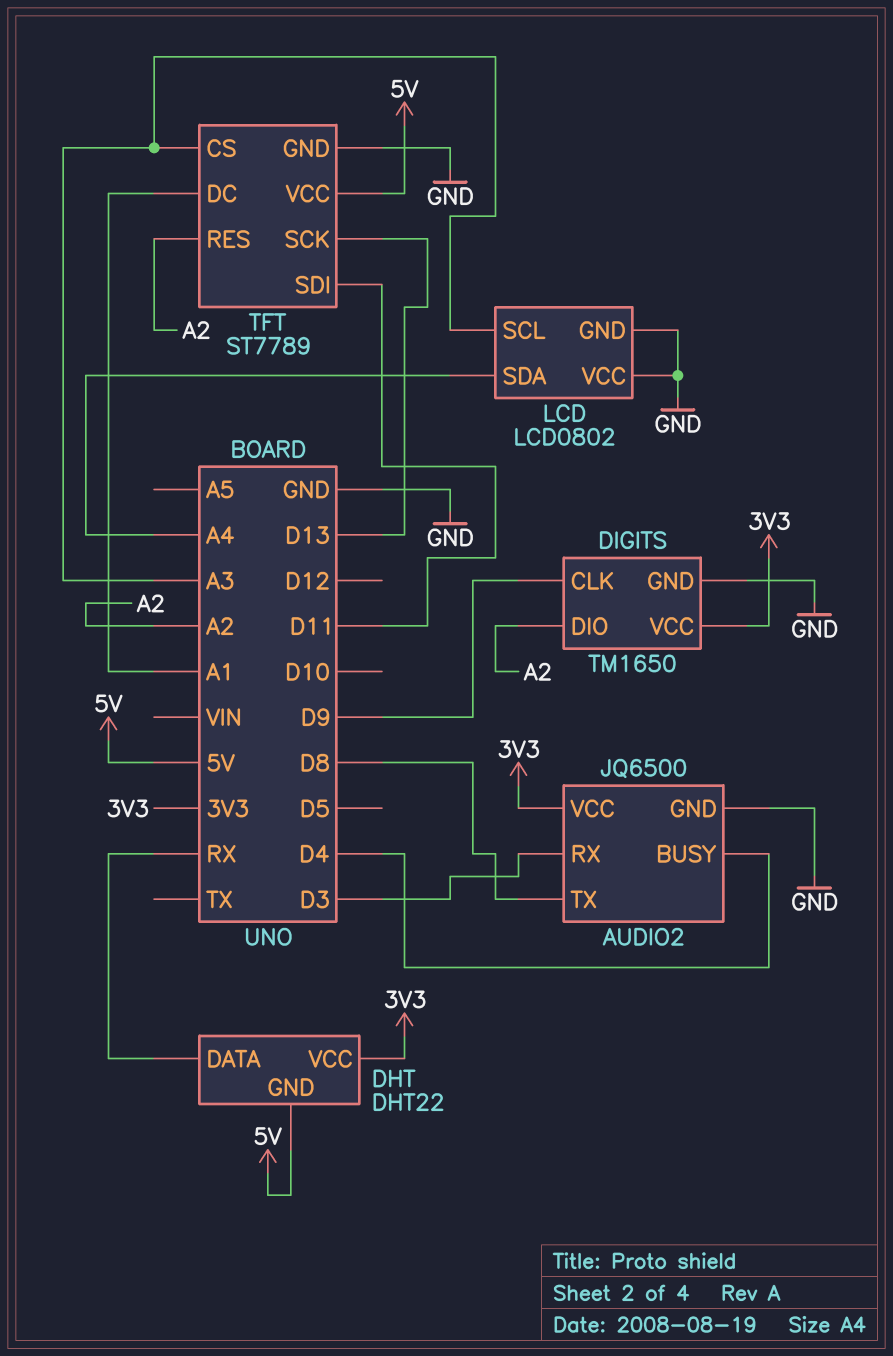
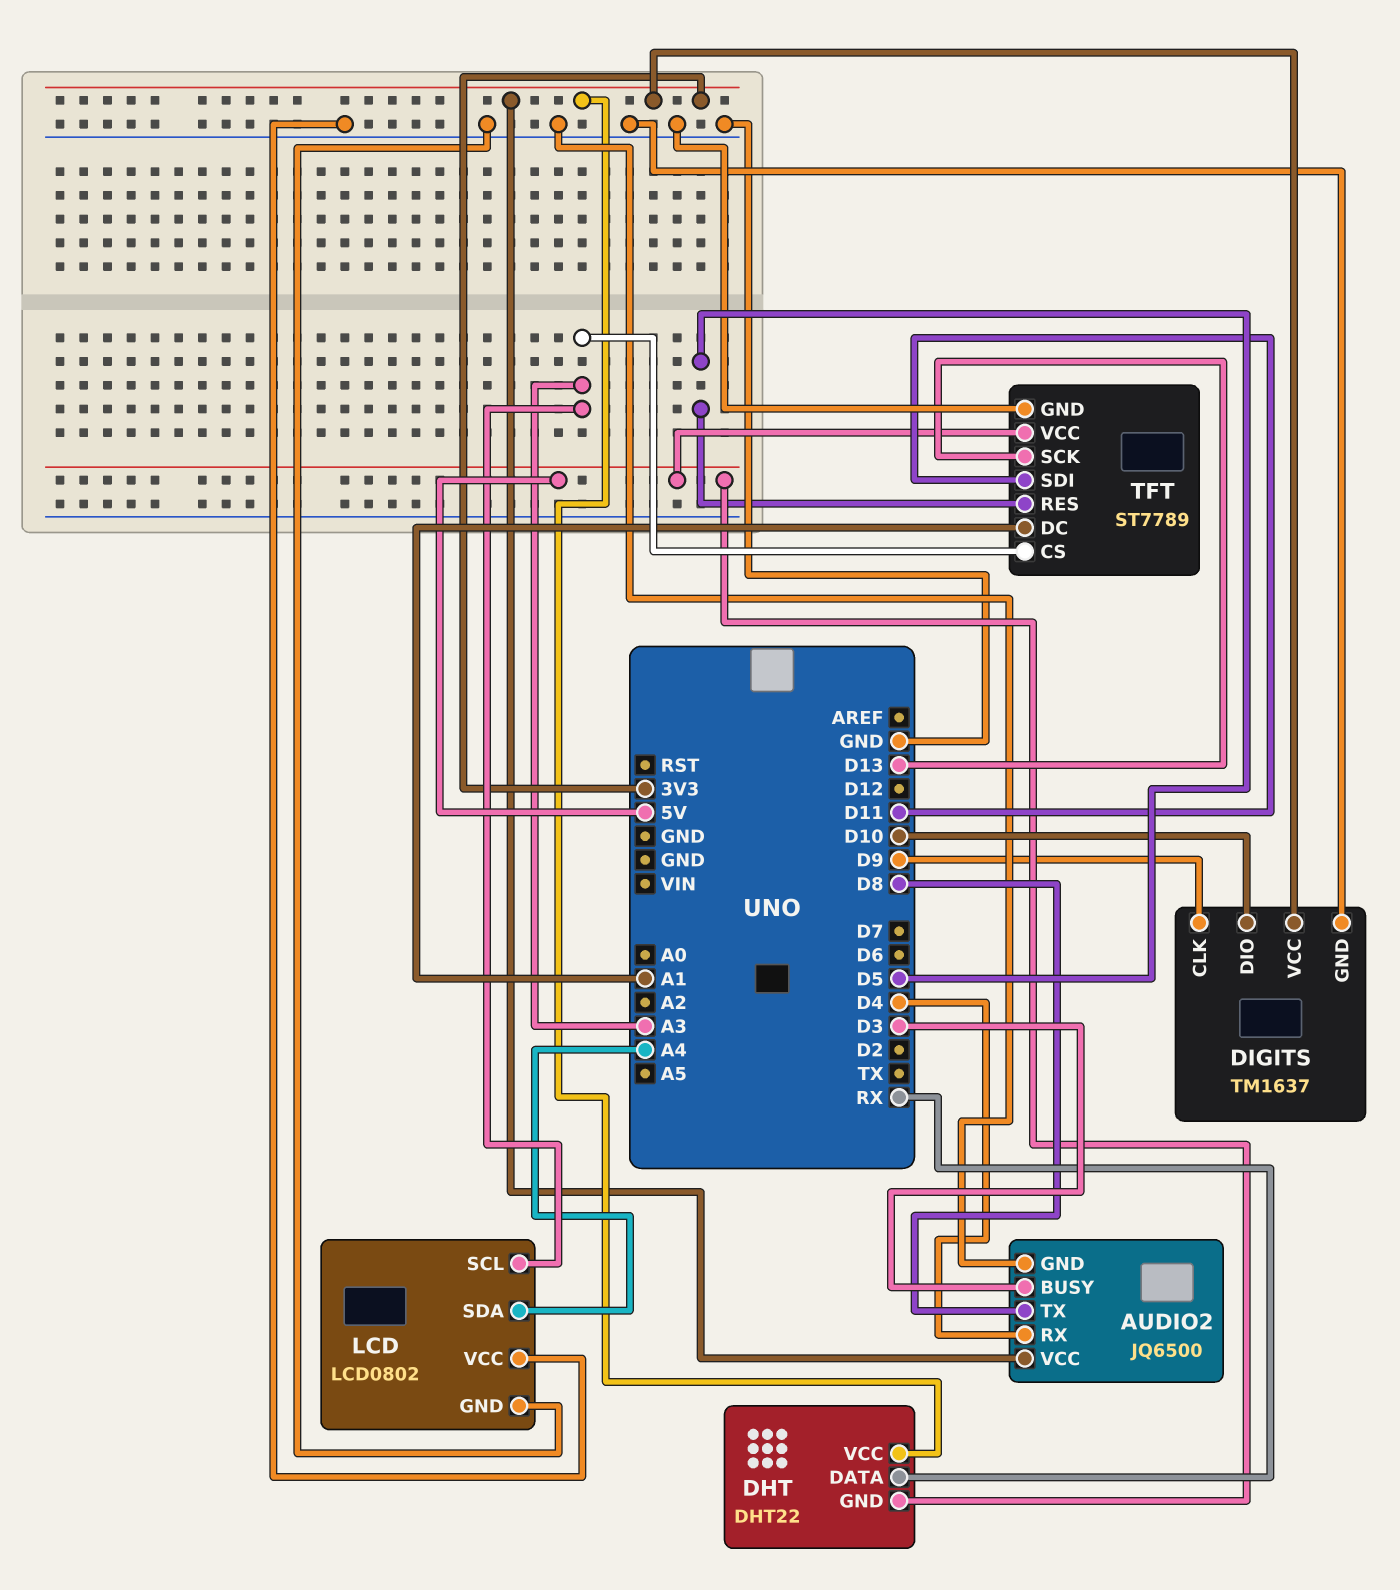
AUDIO2 pin BUSY: D4 -> D3
AUDIO2 pin RX: D3 -> D4
DIGITS: TM1650 -> TM1637
DIGITS pin DIO: A2 -> D10
TFT pin RES: A2 -> D5

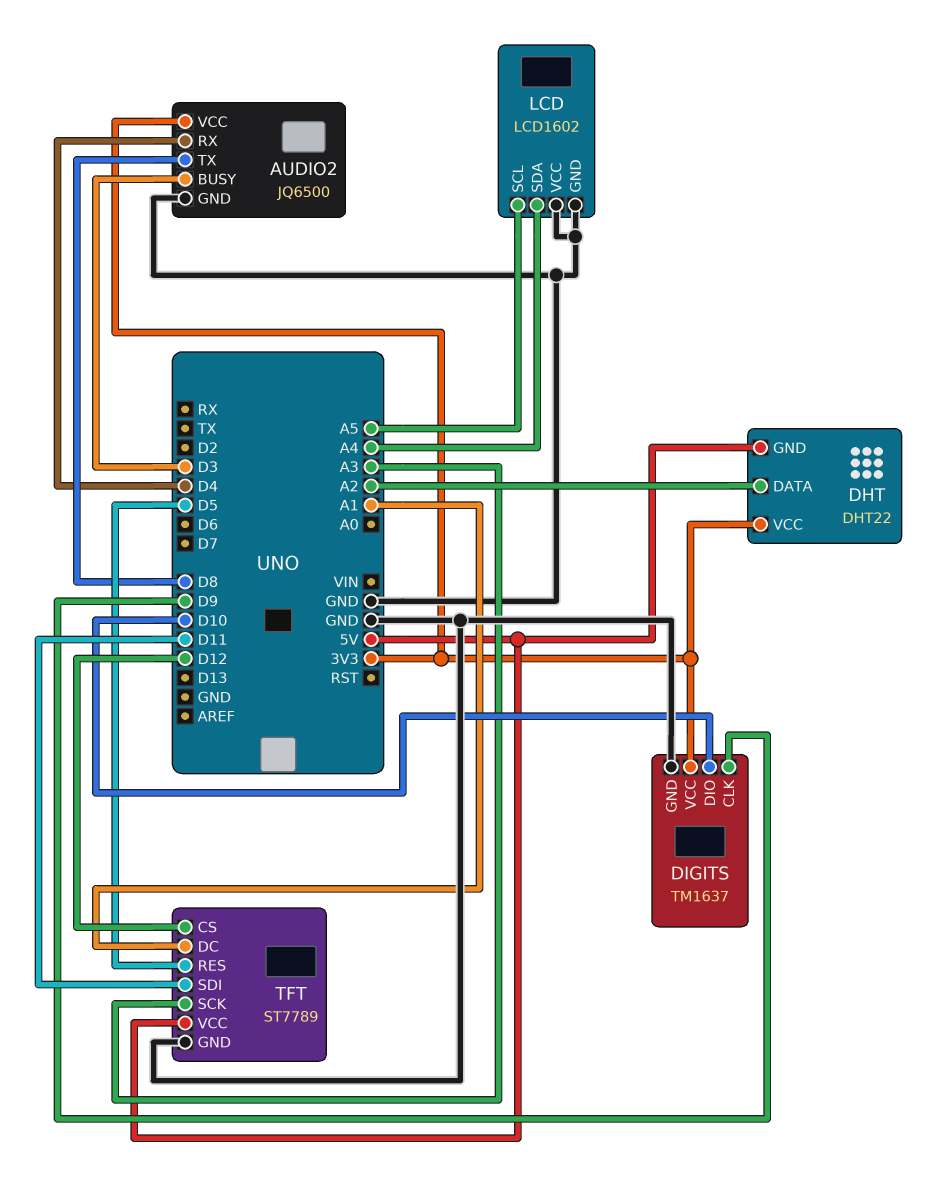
DHT pin DATA: RX -> A2
LCD: LCD0802 -> LCD1602
LCD pin SCL: A3 -> A5
TFT pin CS: A3 -> D12
TFT pin SCK: D13 -> A3

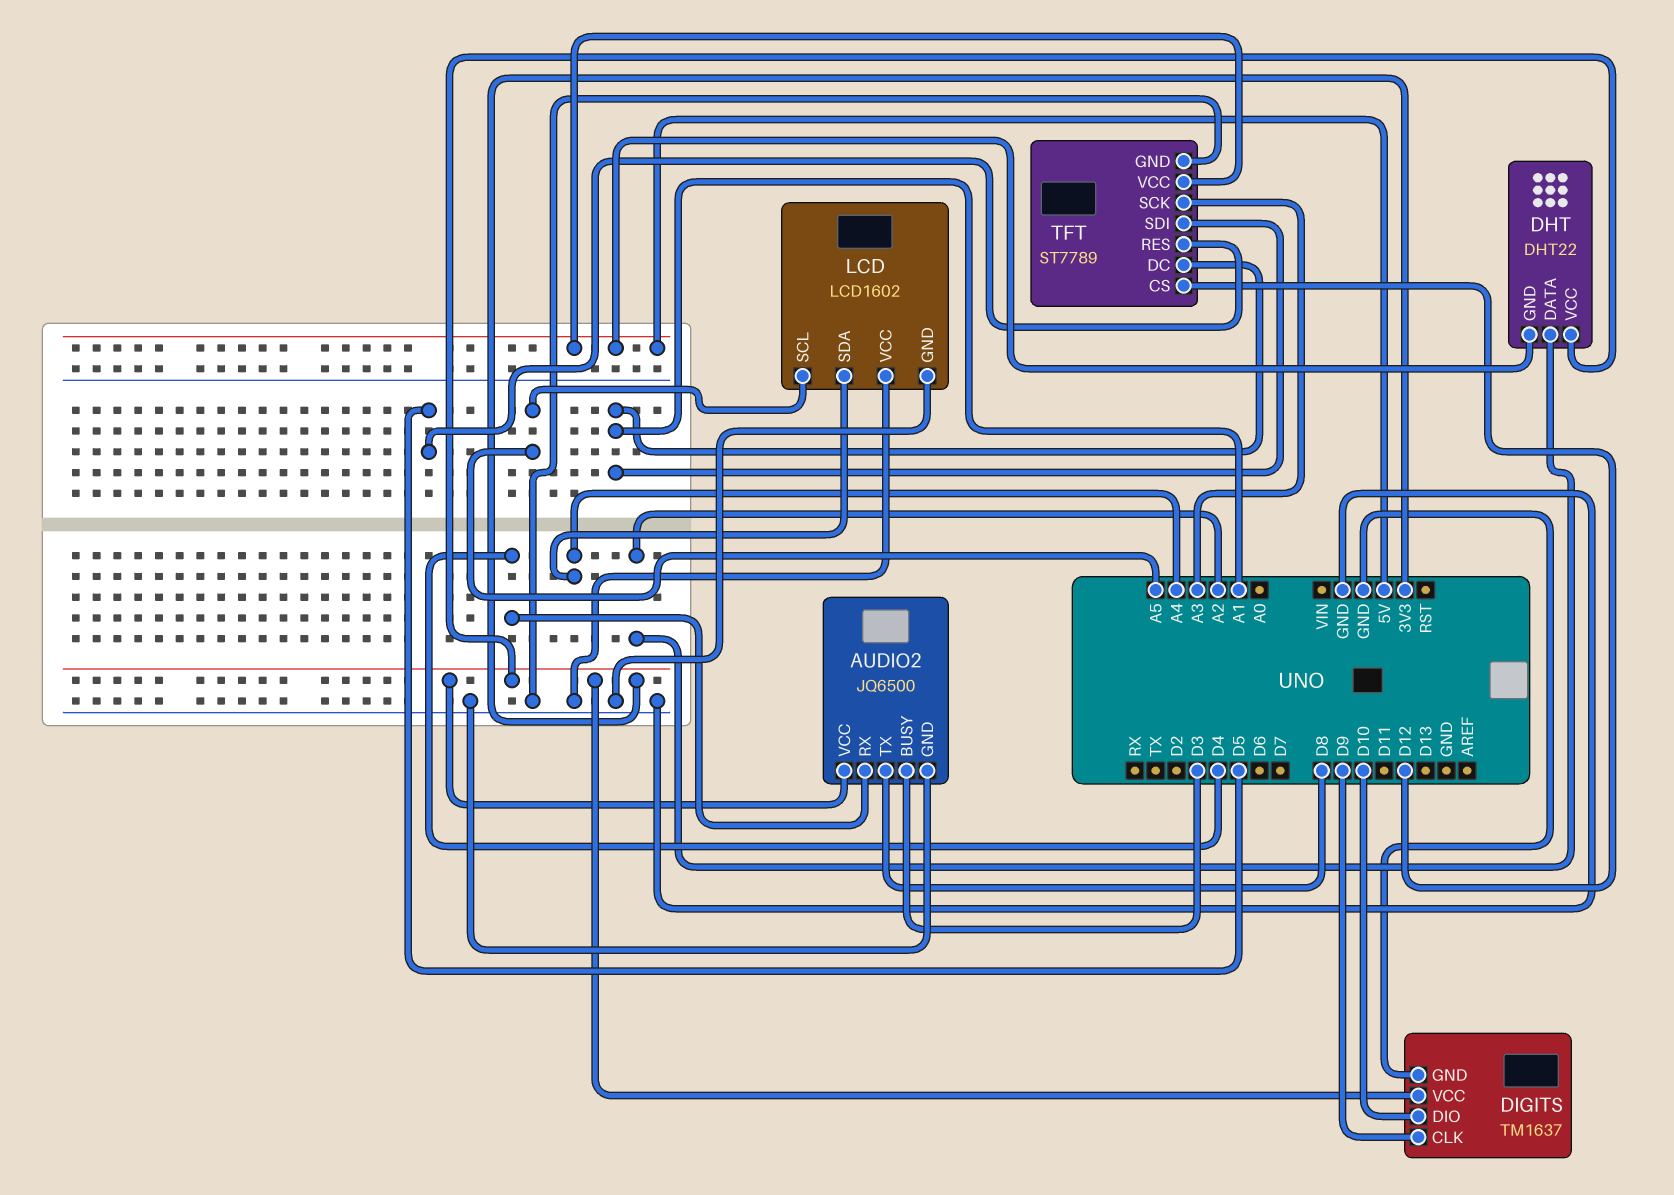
TFT pin SDI: D11 -> A1

